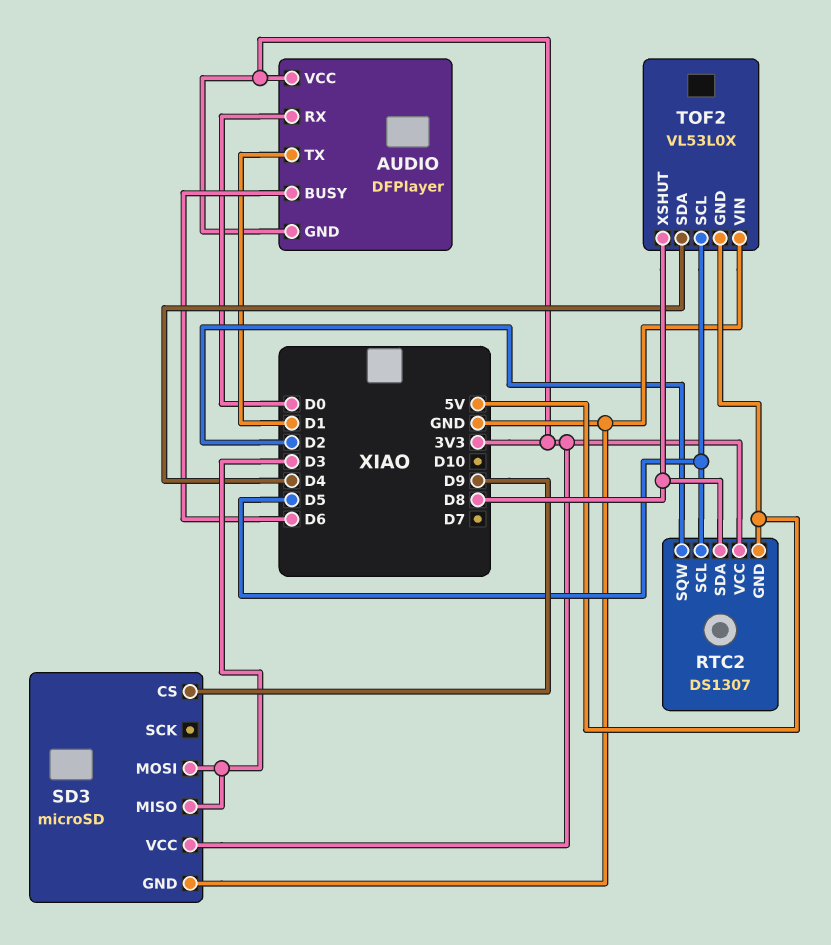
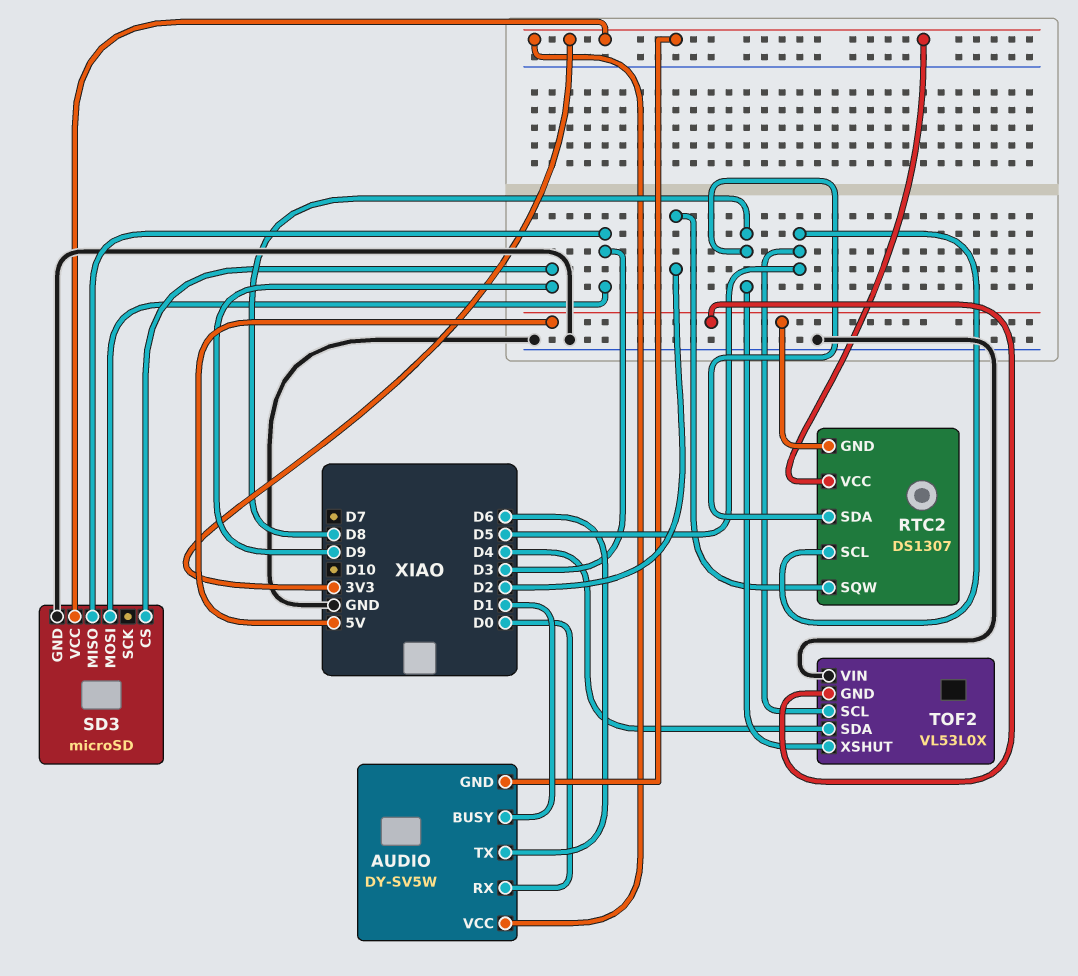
AUDIO: DFPlayer -> DY-SV5W
AUDIO pin BUSY: D6 -> D1
AUDIO pin TX: D1 -> D6

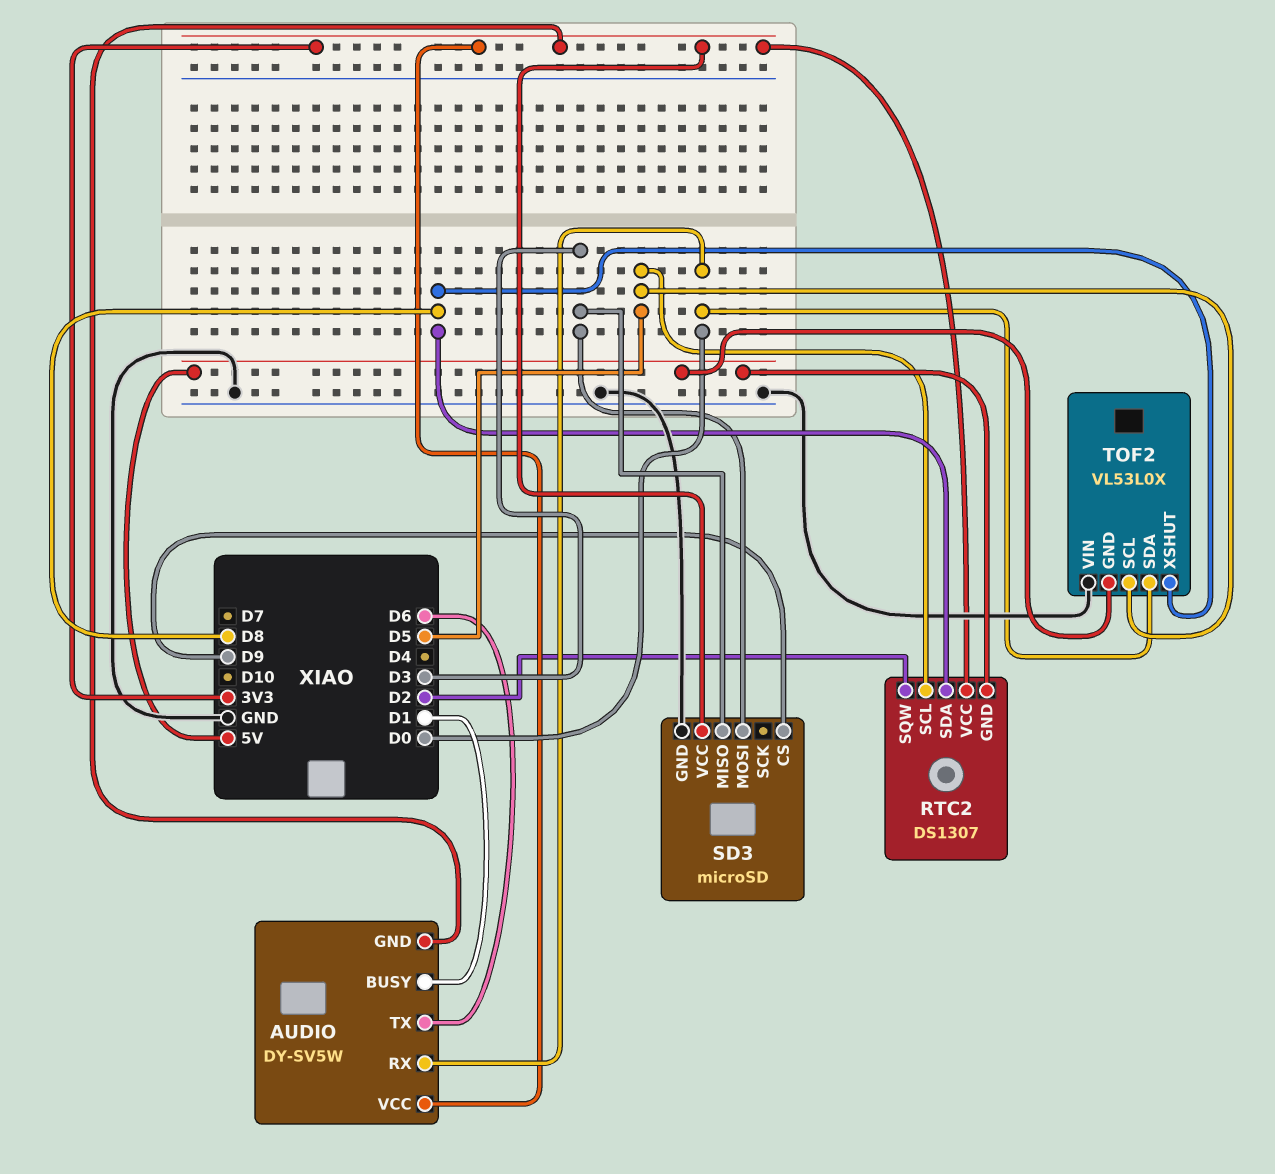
TOF2 pin SDA: D4 -> D0

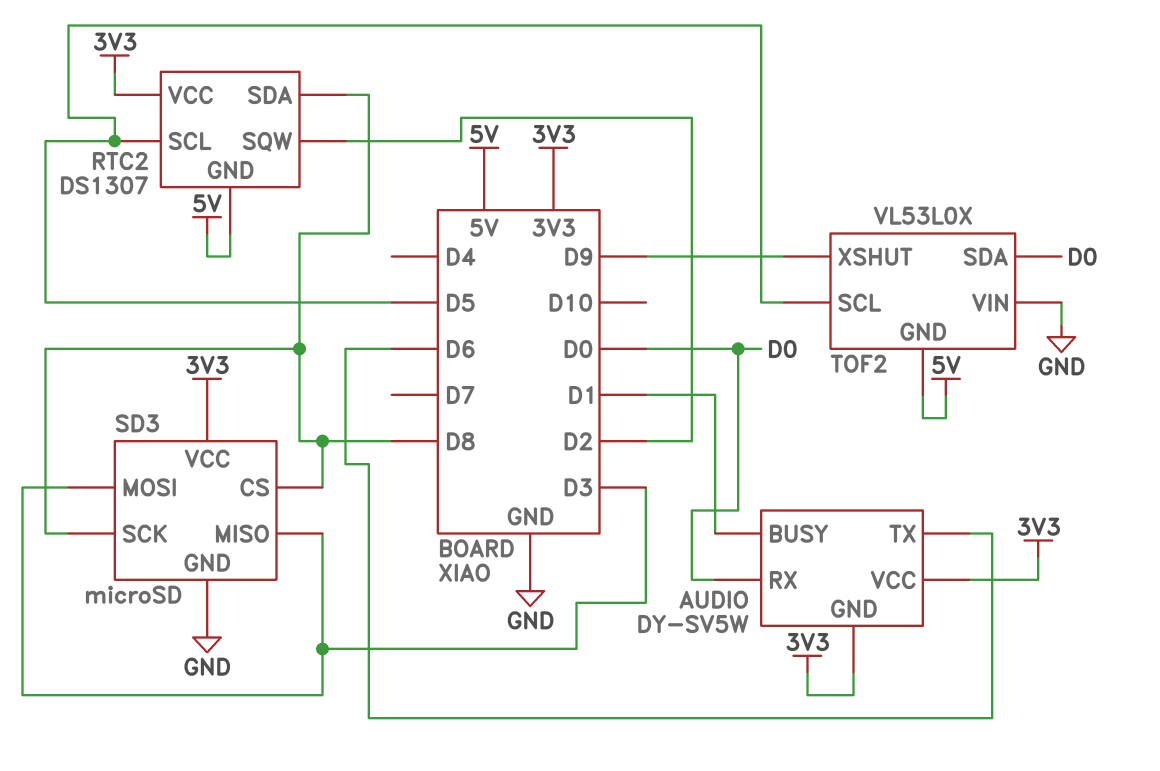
SD3 pin CS: D9 -> D8
SD3 pin SCK: none -> D8
TOF2 pin XSHUT: D8 -> D9

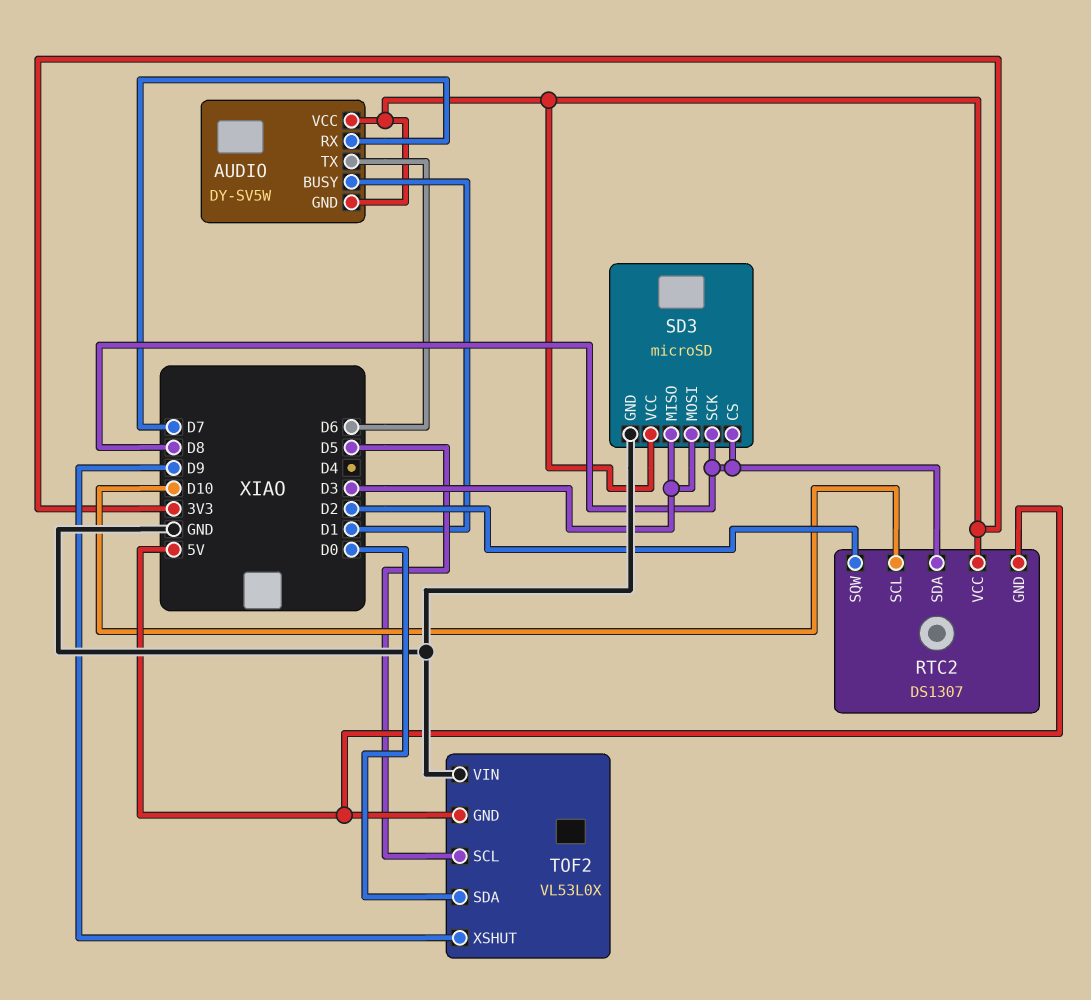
AUDIO pin RX: D0 -> D7
RTC2 pin SCL: D5 -> D10

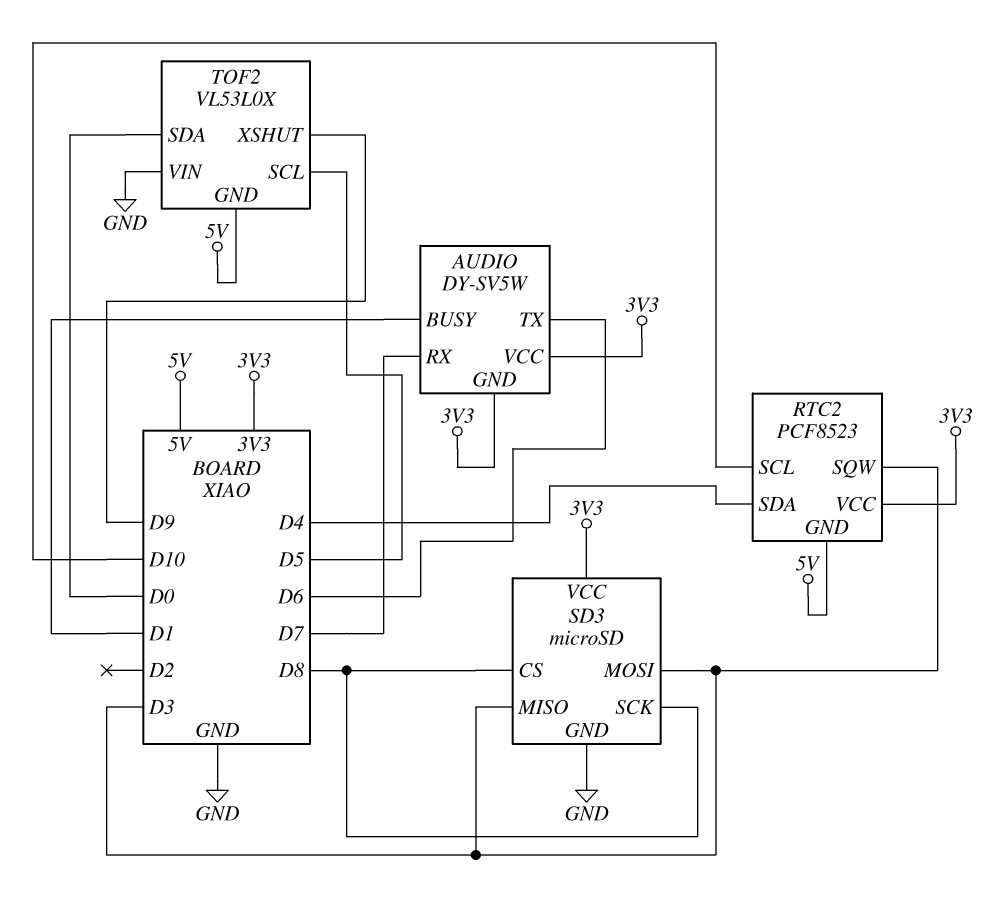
RTC2: DS1307 -> PCF8523
RTC2 pin SDA: D8 -> D4
RTC2 pin SQW: D2 -> D3

